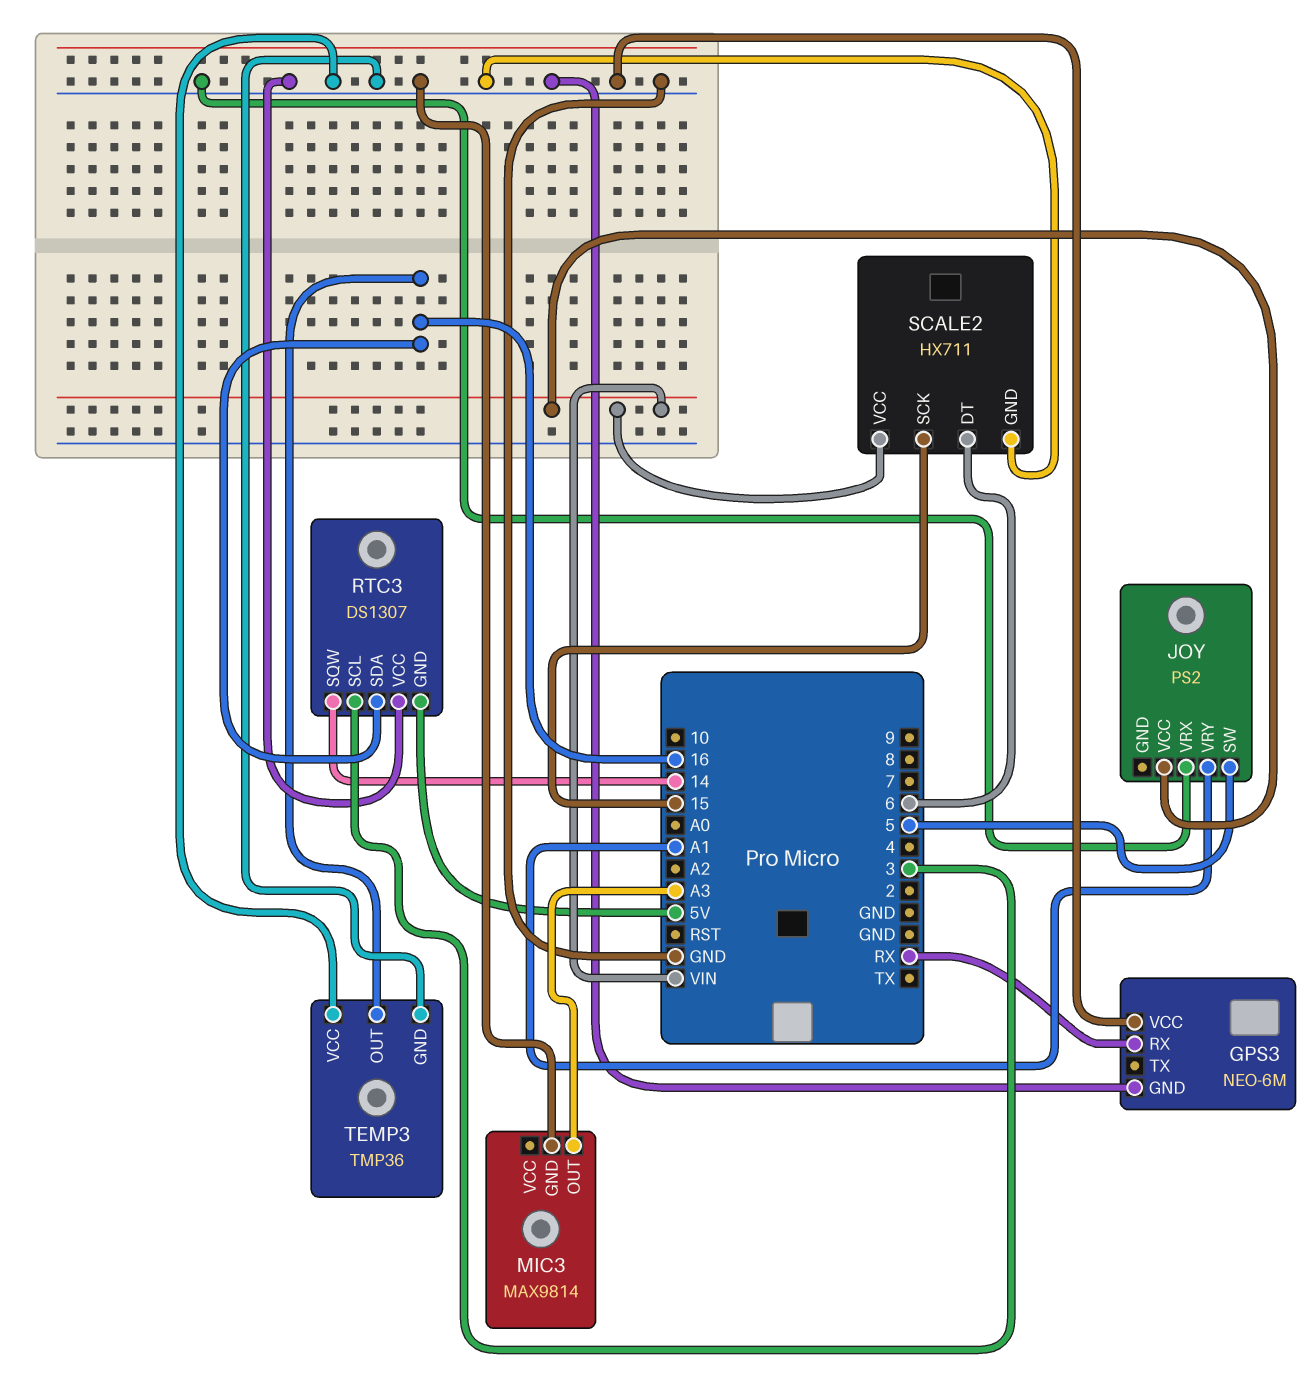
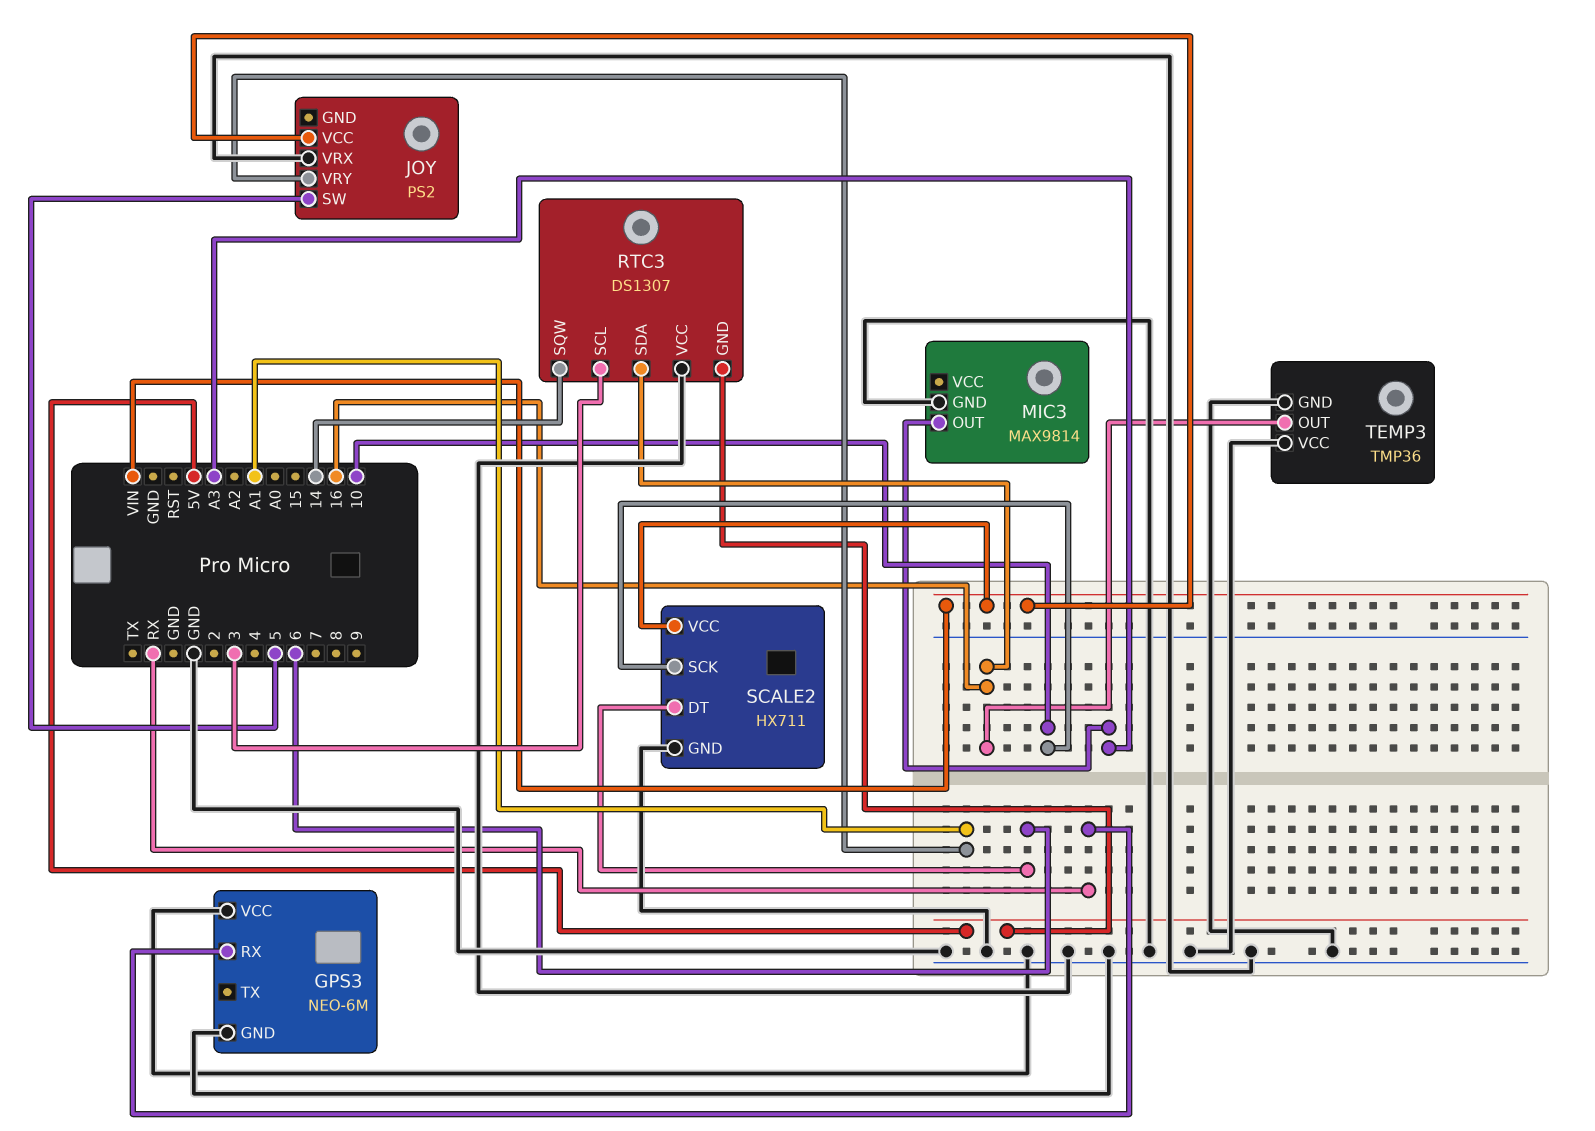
SCALE2 pin SCK: 15 -> 10

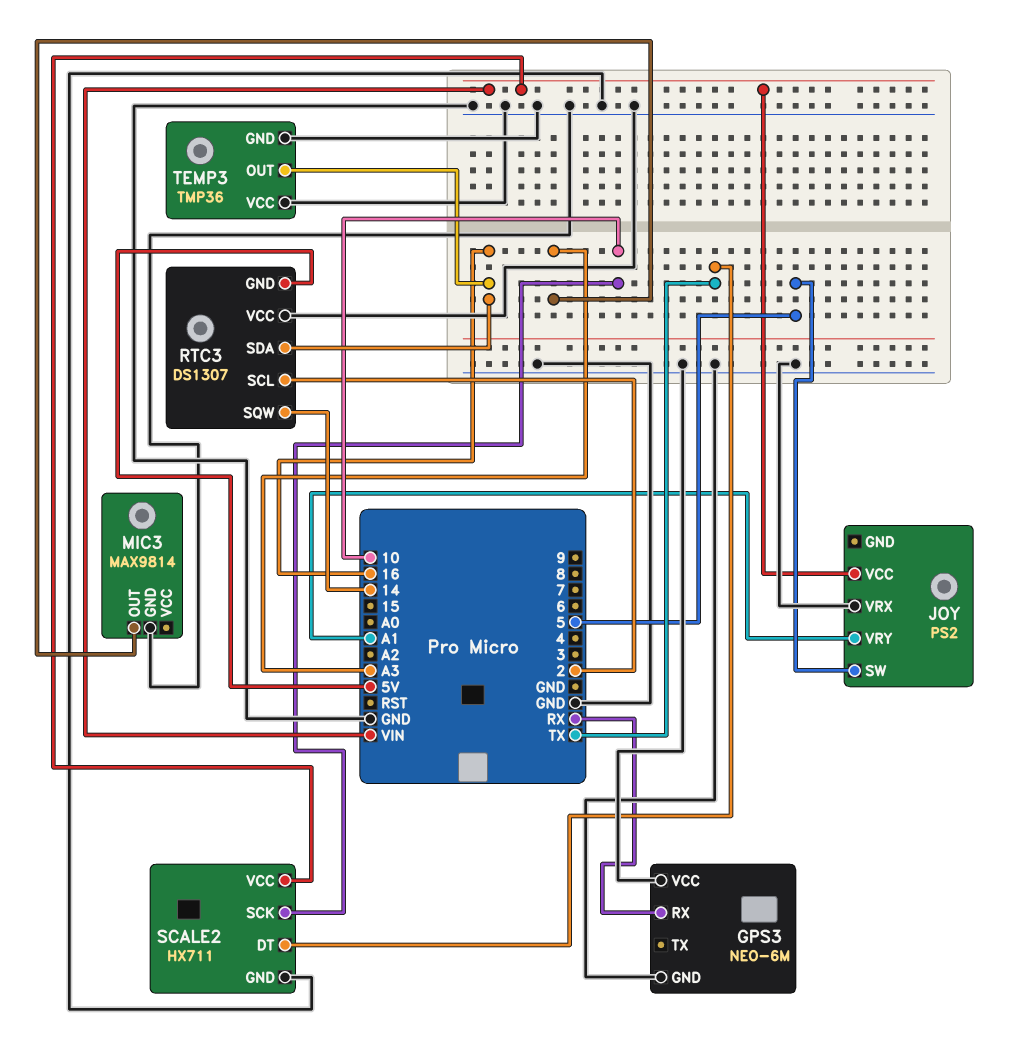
RTC3 pin SCL: 3 -> 2
SCALE2 pin DT: 6 -> TX

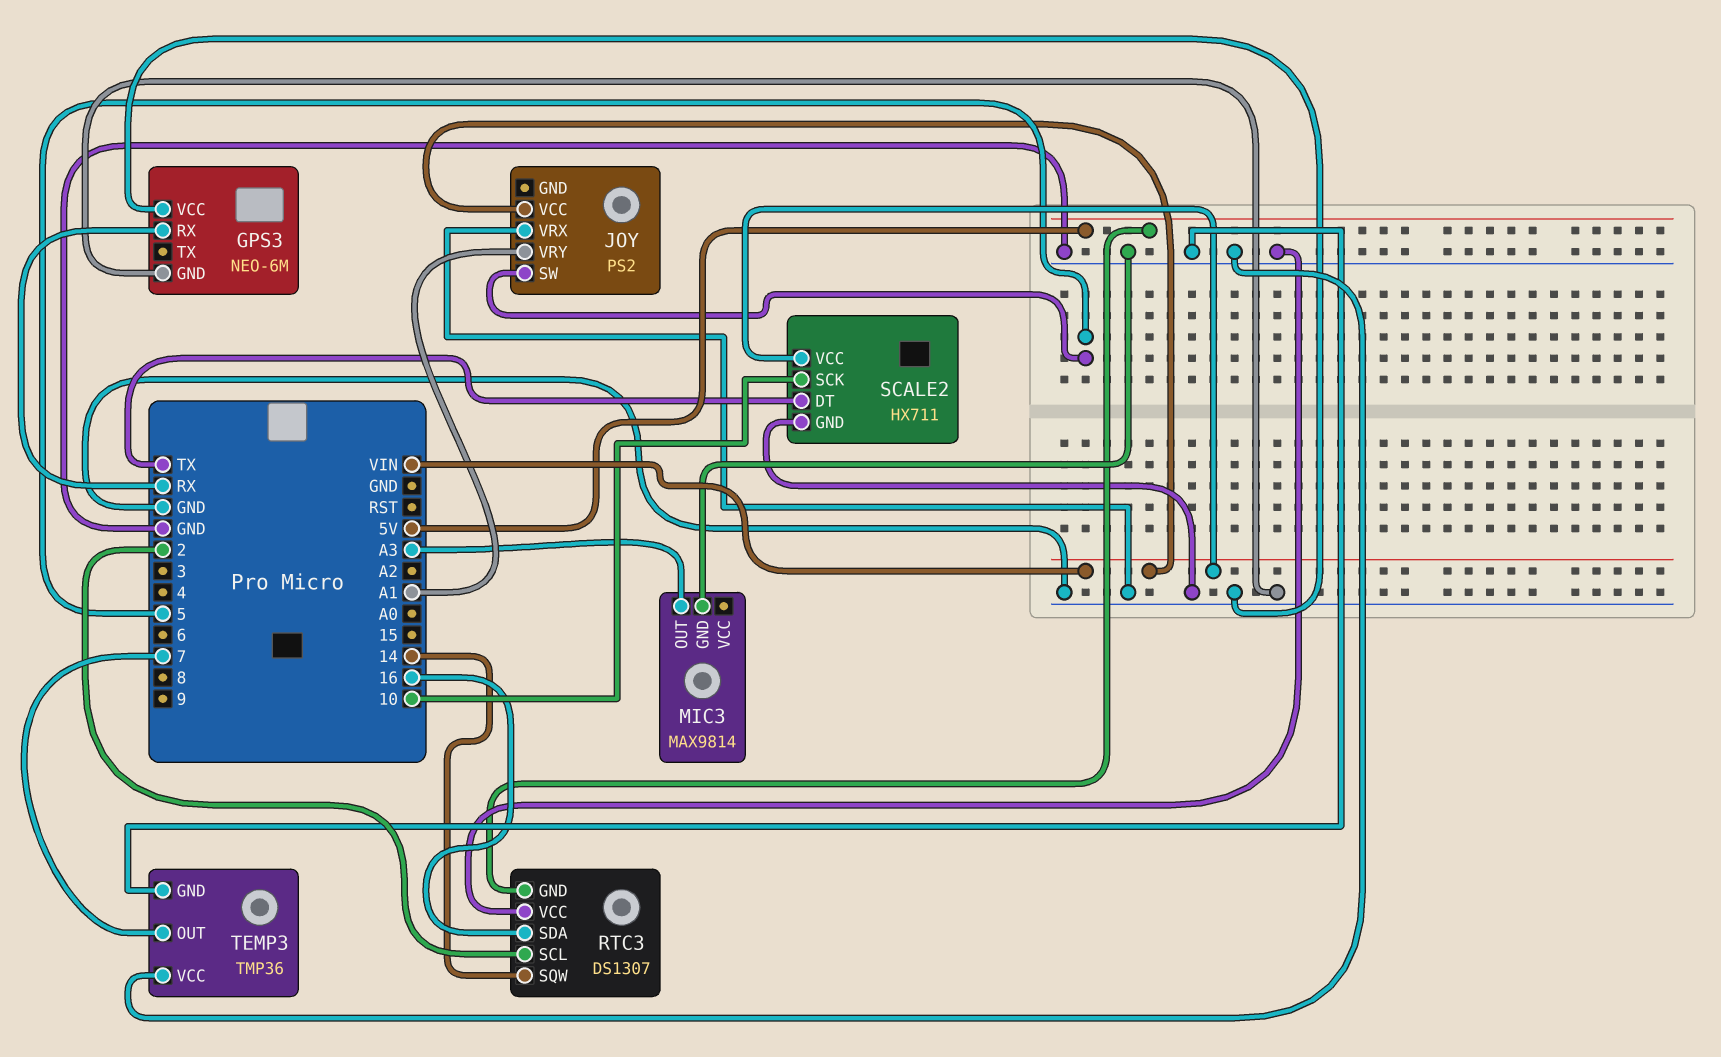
TEMP3 pin OUT: 16 -> 7

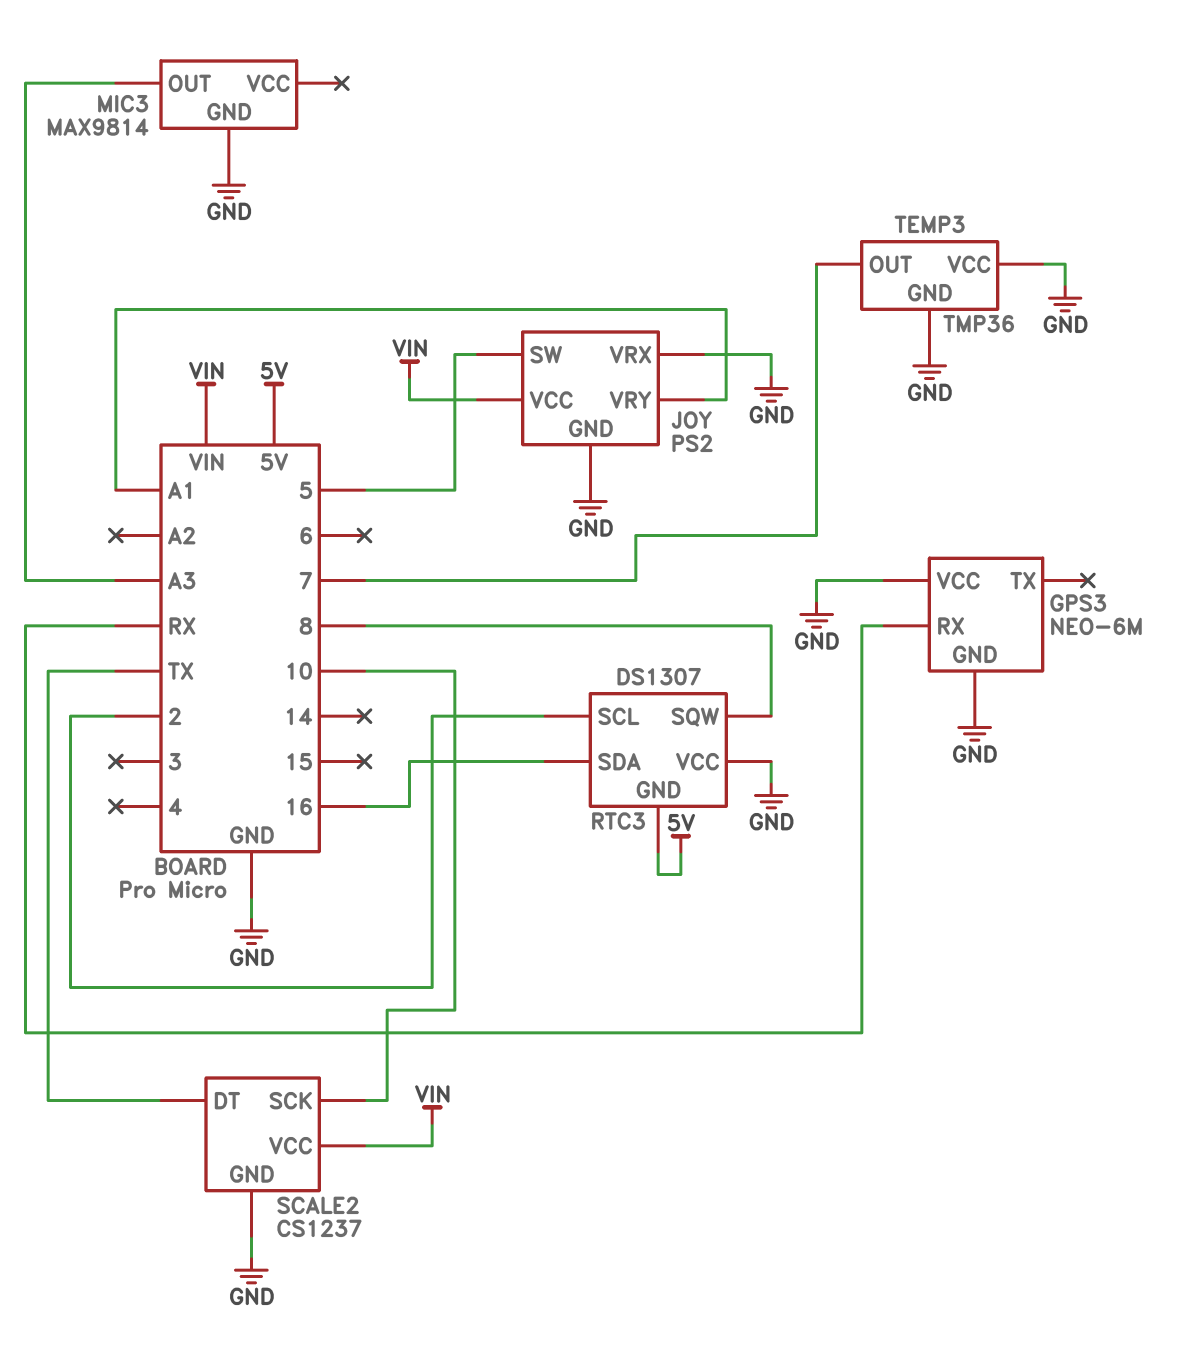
JOY pin GND: none -> GND
RTC3 pin SQW: 14 -> 8
SCALE2: HX711 -> CS1237

